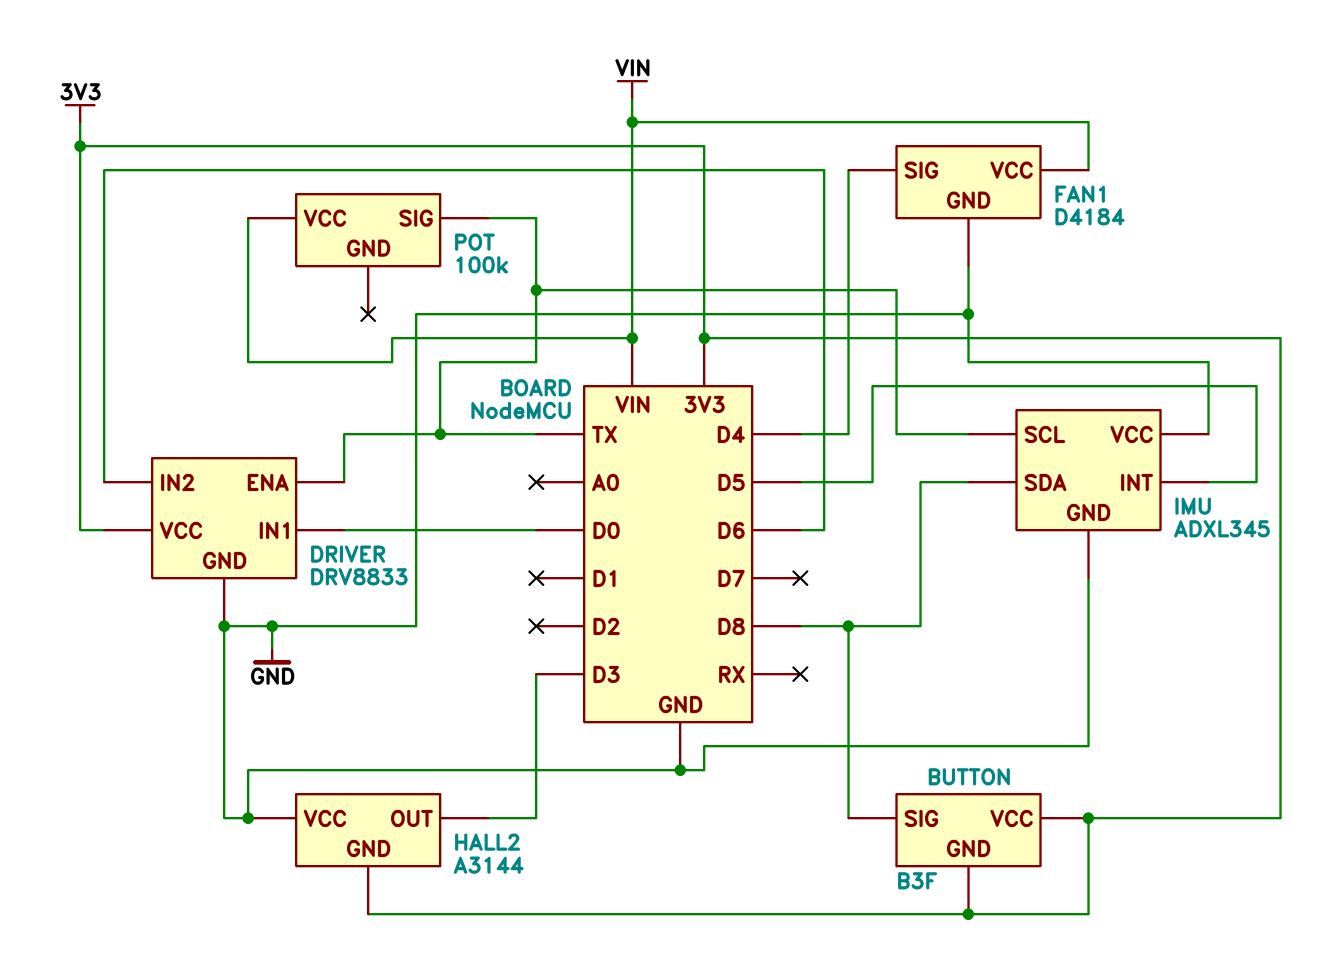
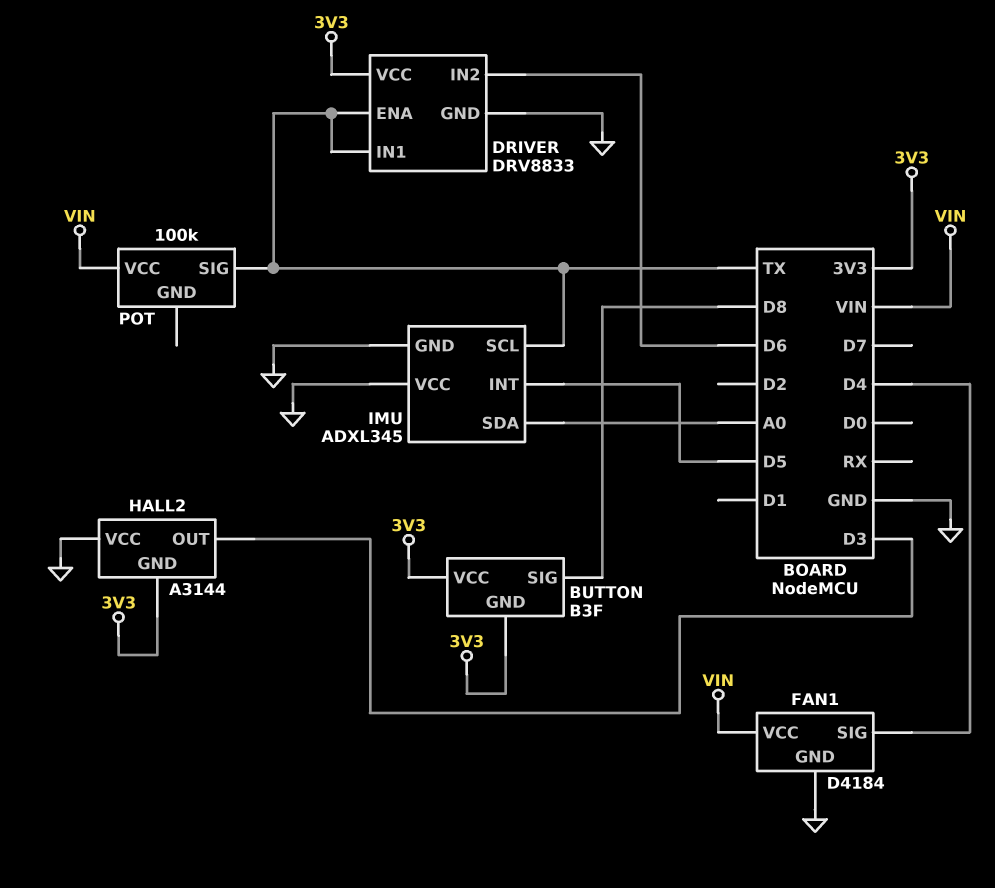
DRIVER pin IN1: D0 -> TX
IMU pin SDA: D8 -> A0

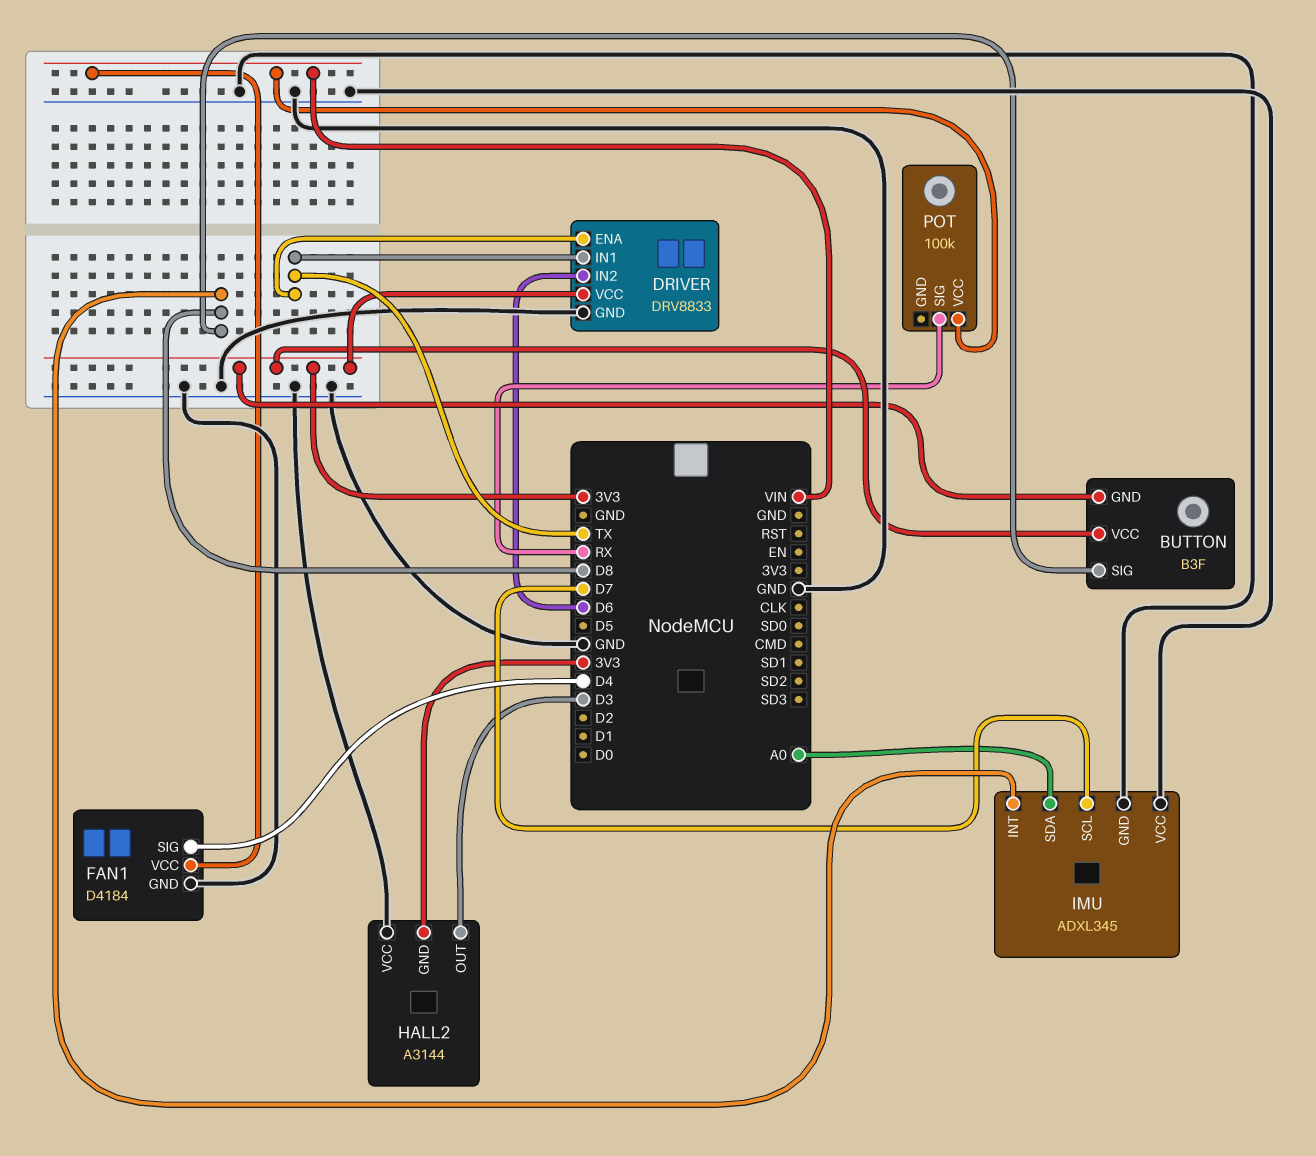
IMU pin INT: D5 -> D8
IMU pin SCL: TX -> D7
POT pin SIG: TX -> RX

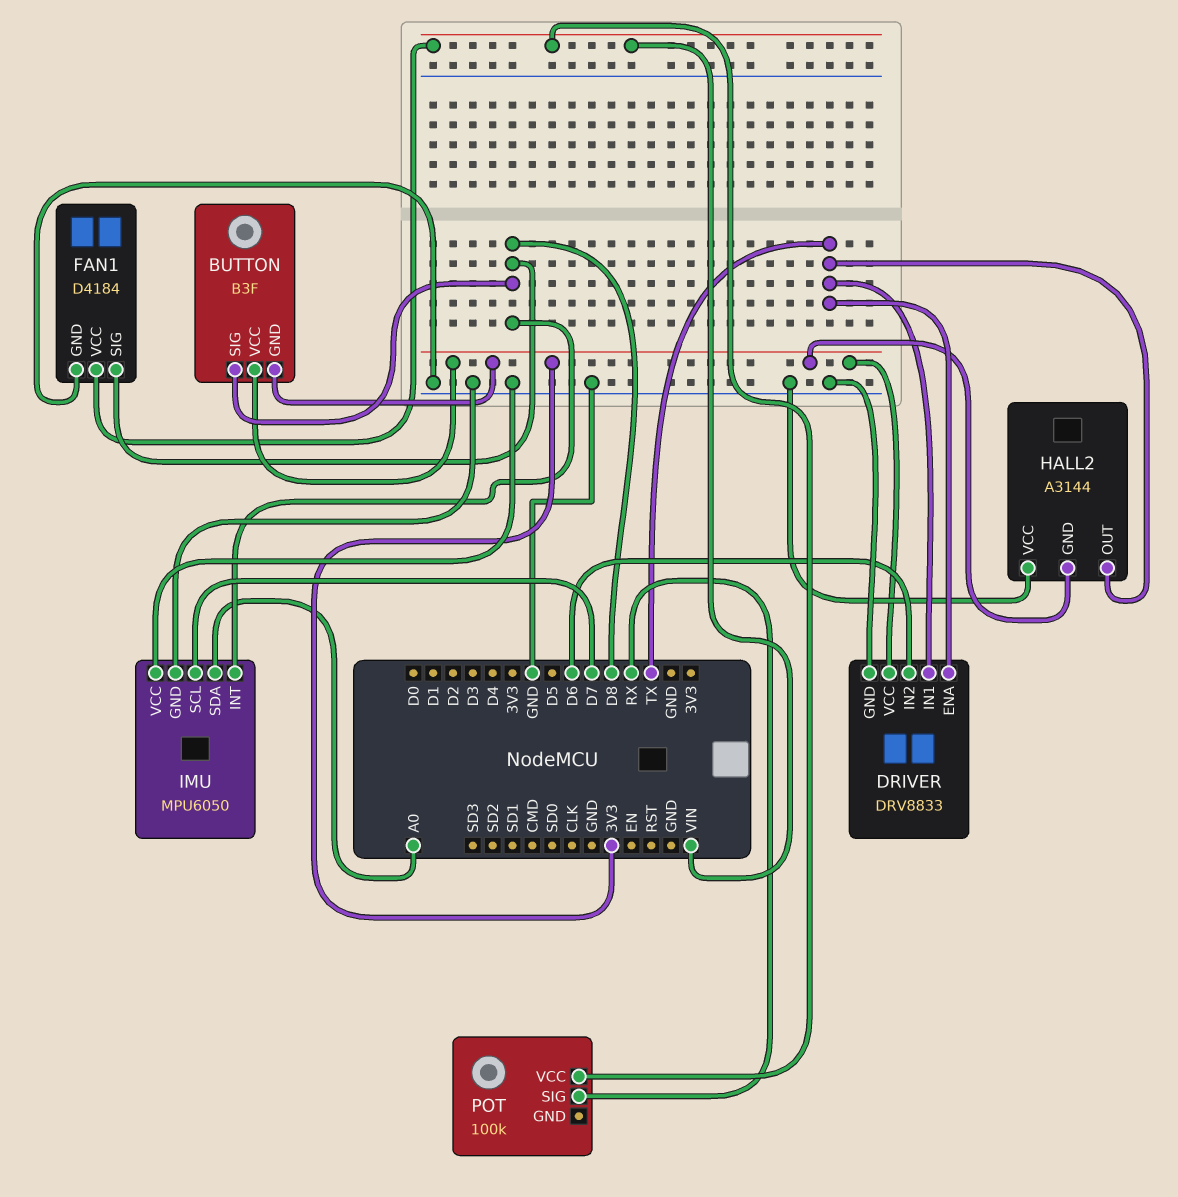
FAN1 pin SIG: D4 -> D8
HALL2 pin OUT: D3 -> TX
IMU: ADXL345 -> MPU6050

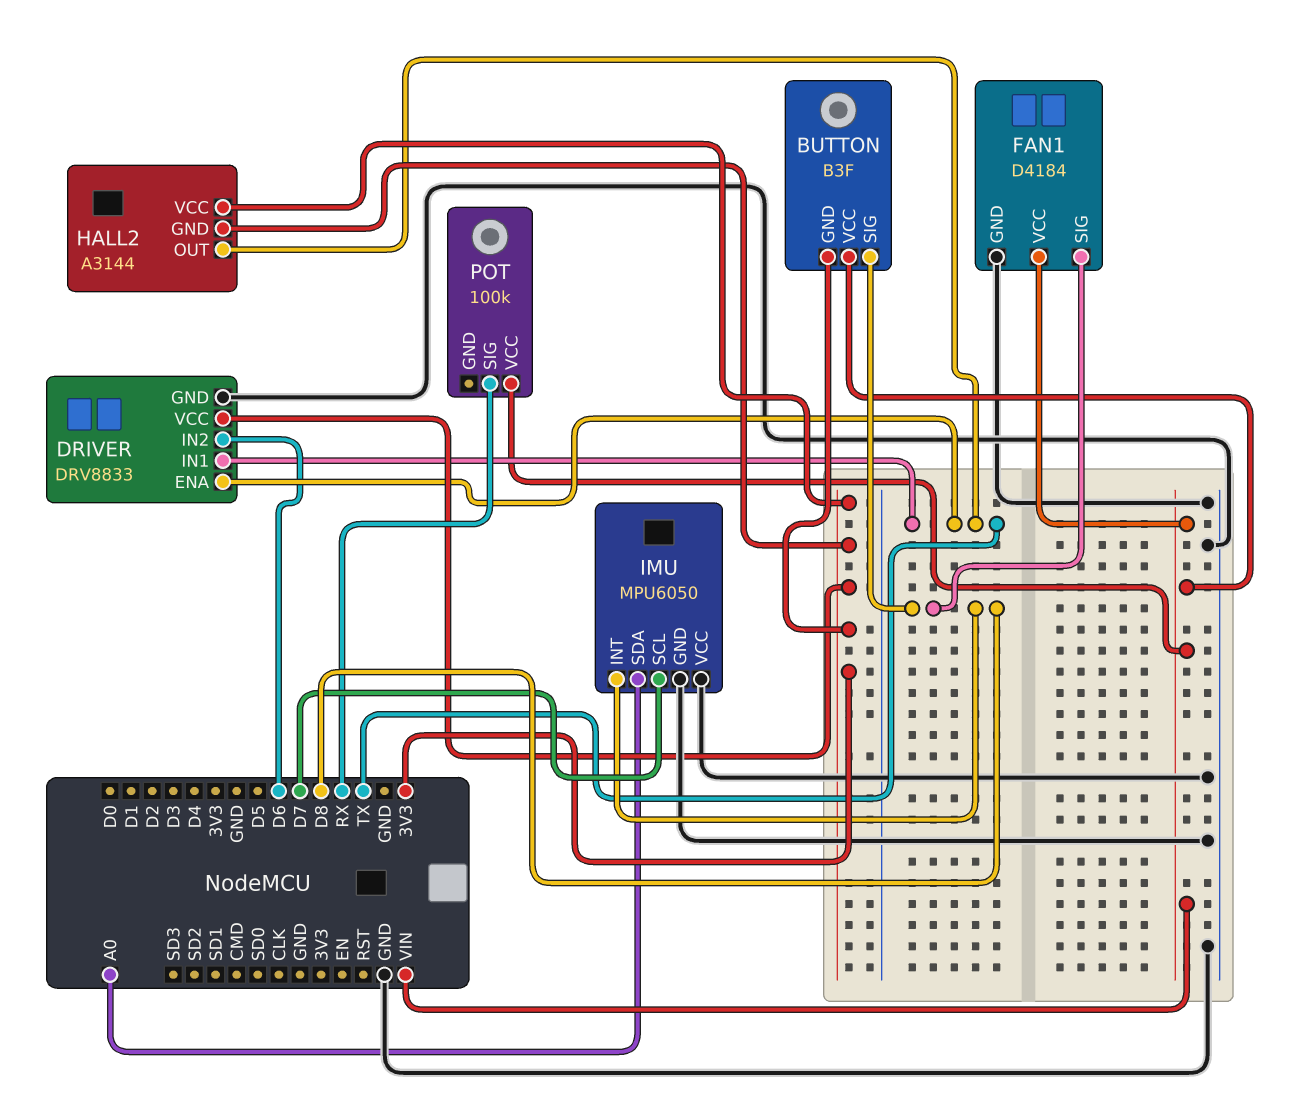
BUTTON pin VCC: 3V3 -> VIN
HALL2 pin VCC: GND -> 3V3

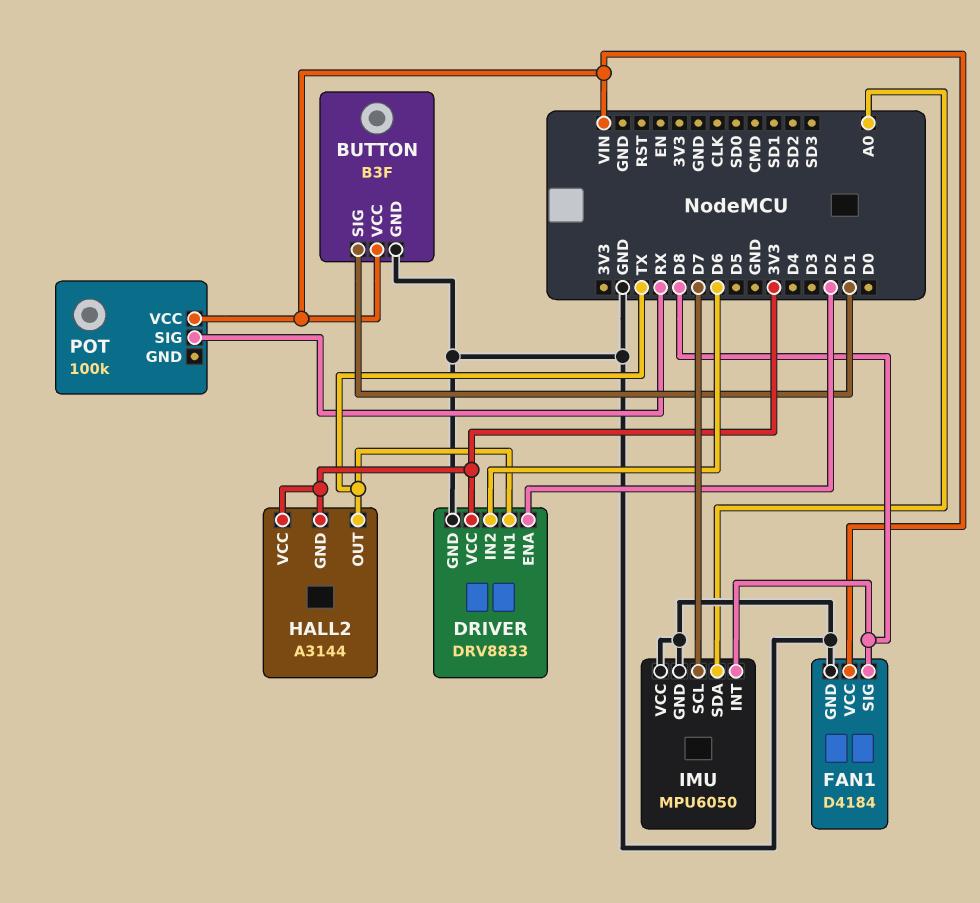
BUTTON pin GND: 3V3 -> GND
BUTTON pin SIG: D8 -> D1
DRIVER pin ENA: TX -> D2

